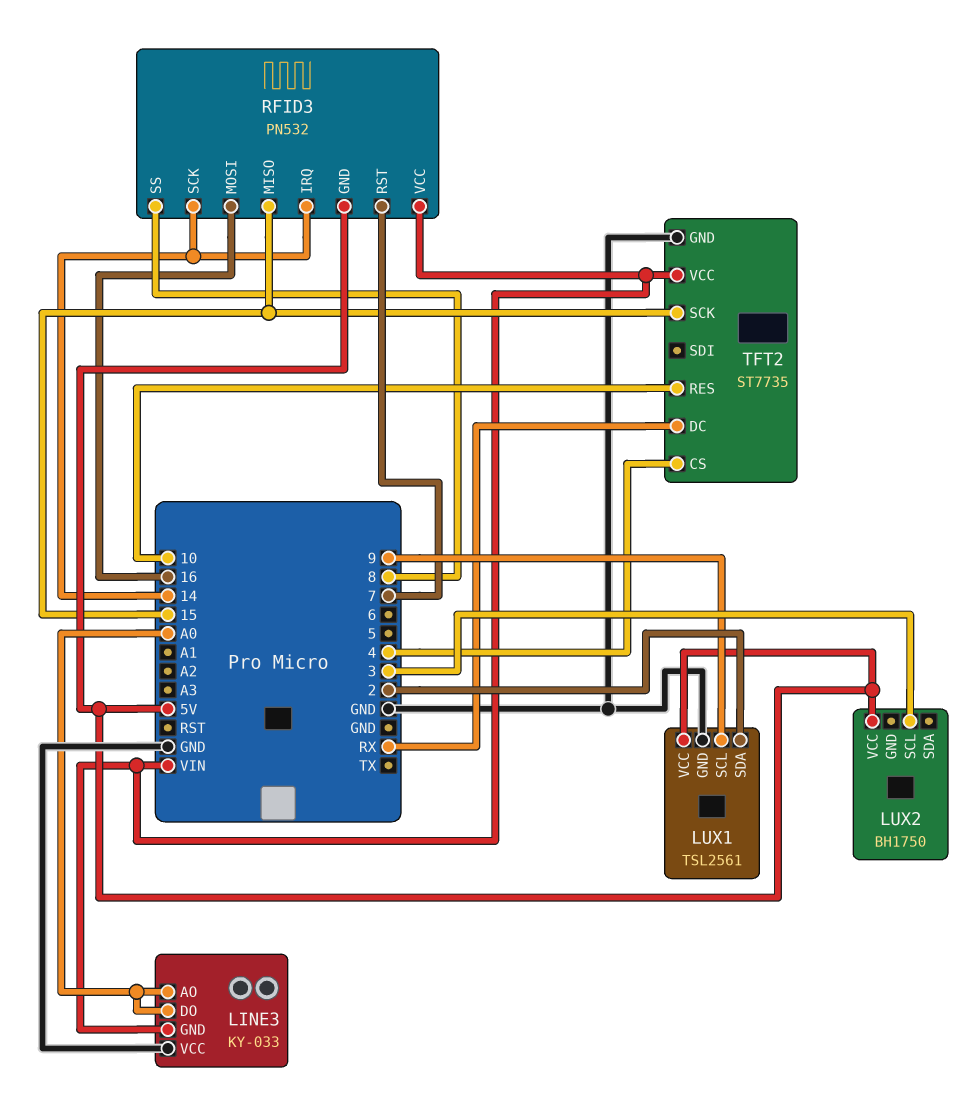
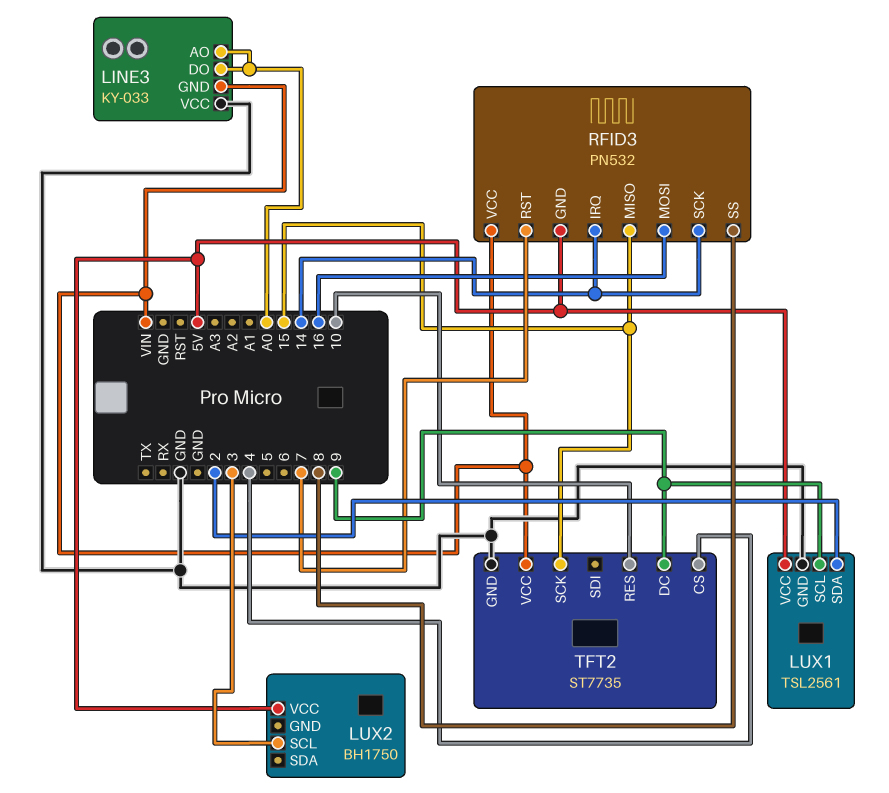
TFT2 pin DC: RX -> 9

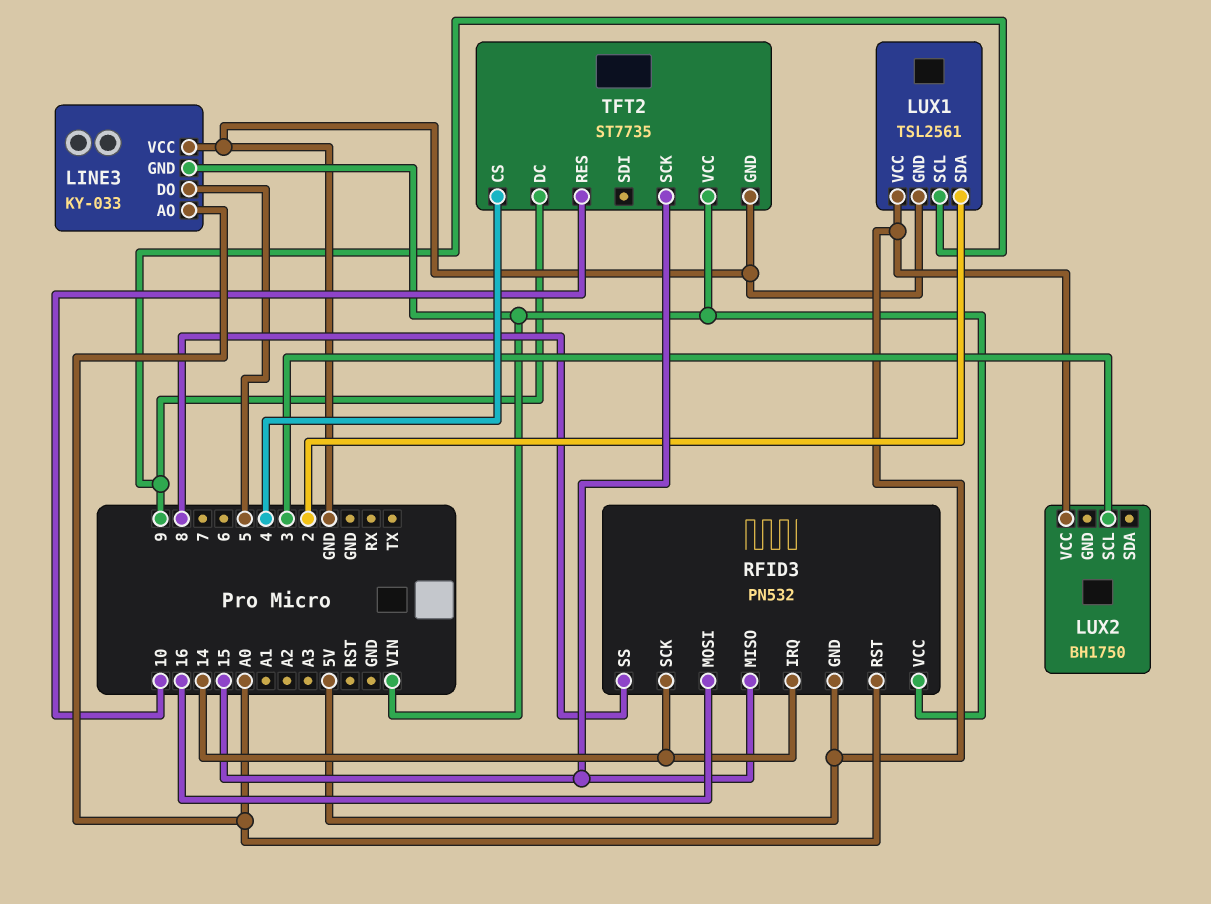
LINE3 pin DO: A0 -> 5
RFID3 pin RST: 7 -> A0

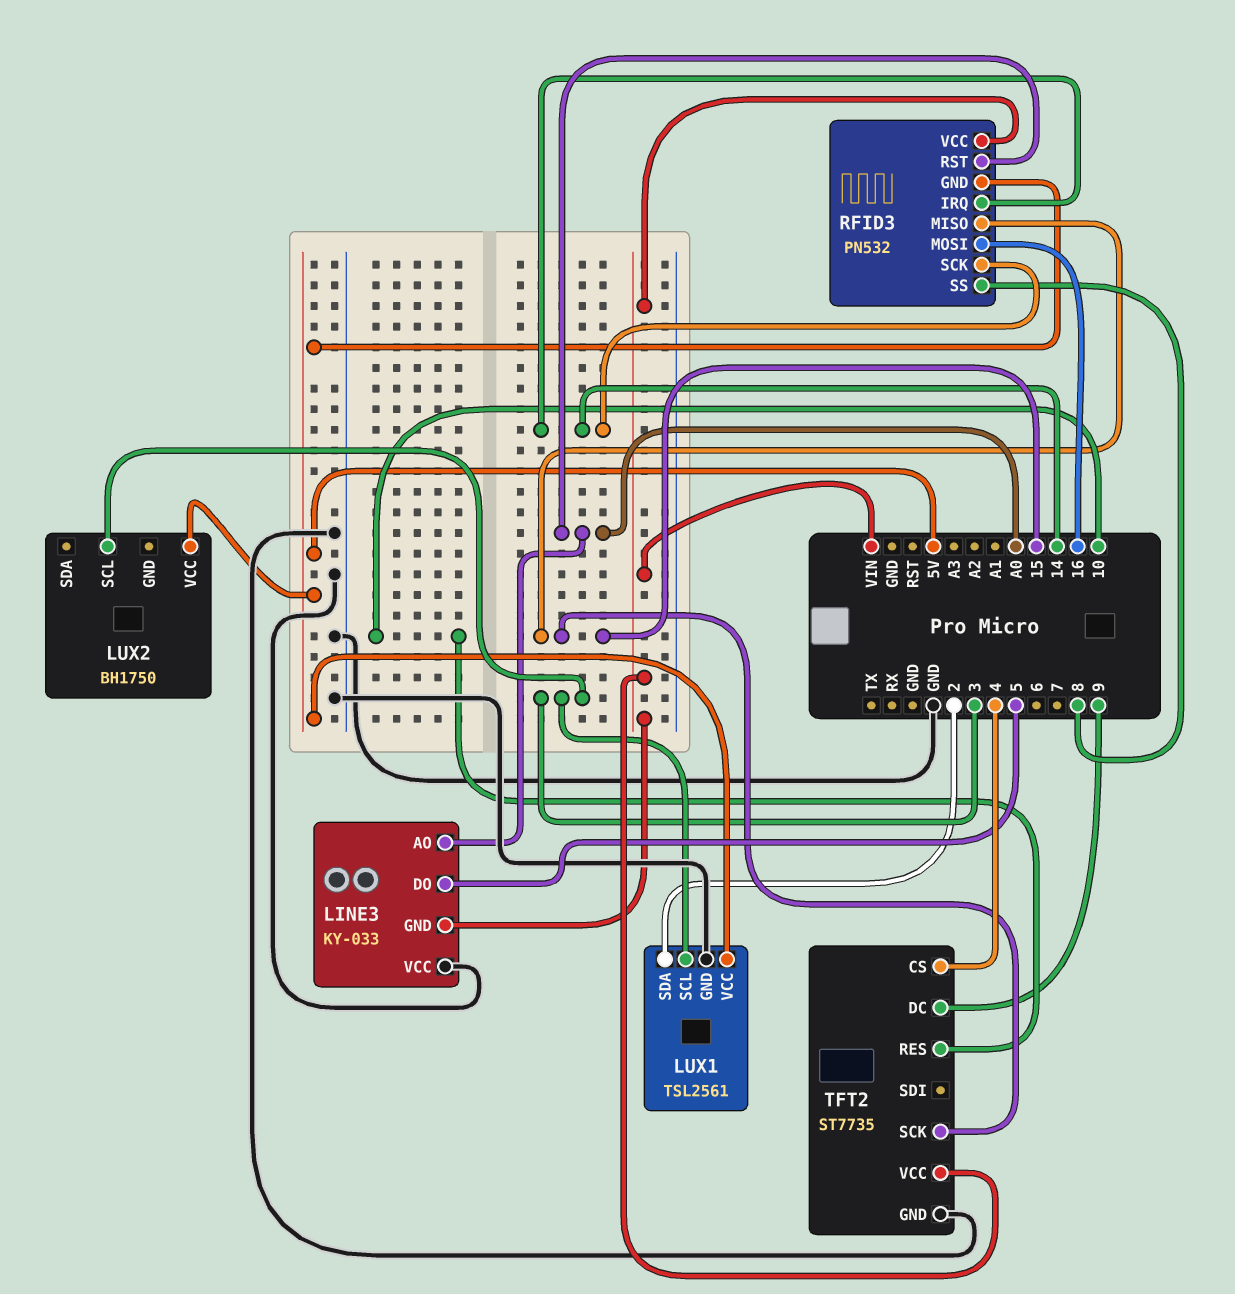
LUX1 pin SCL: 9 -> 3

